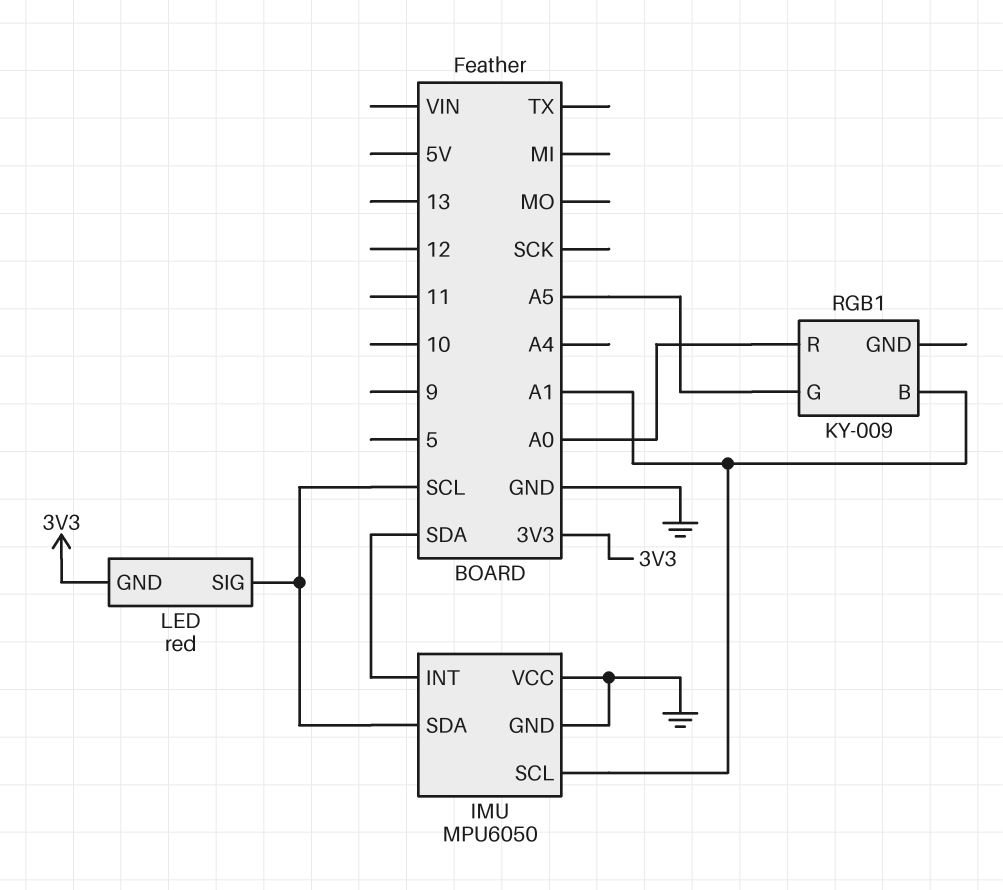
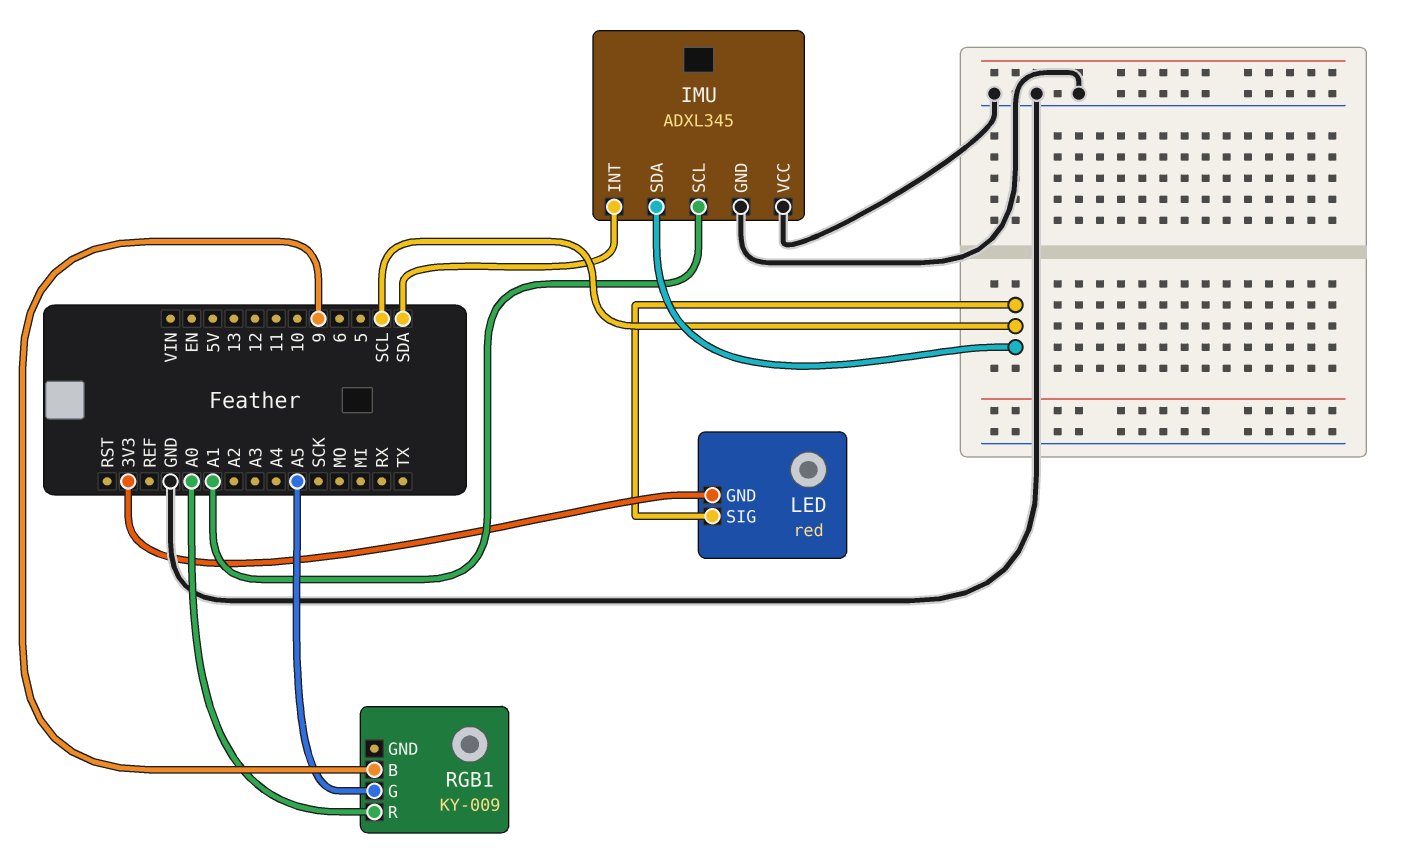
IMU: MPU6050 -> ADXL345
RGB1 pin B: A1 -> 9

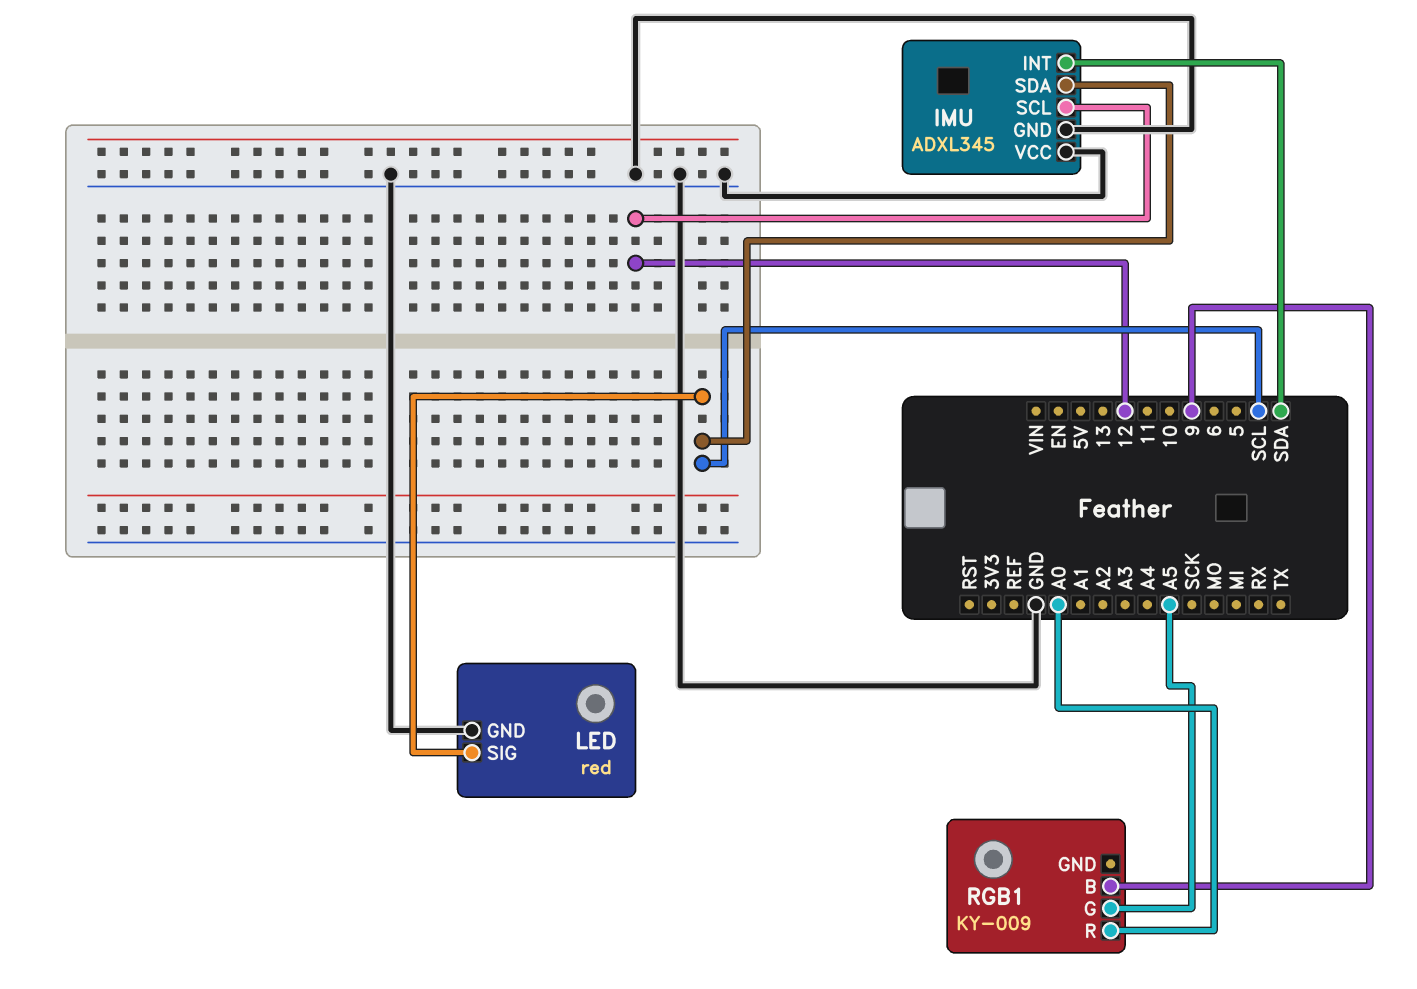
IMU pin SCL: A1 -> 12
LED pin GND: 3V3 -> GND

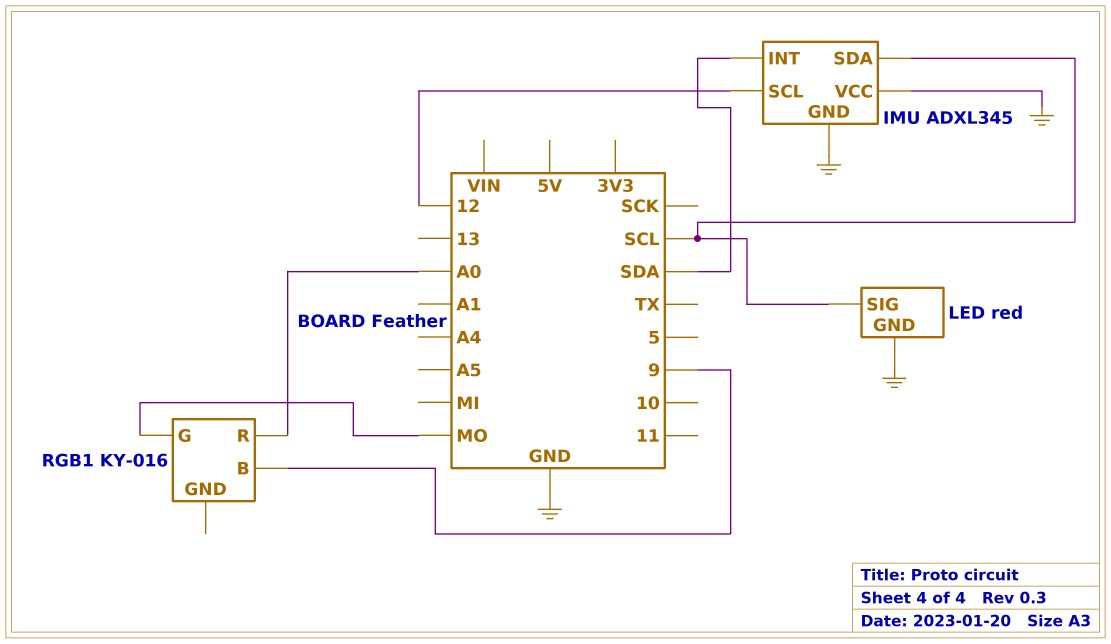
RGB1: KY-009 -> KY-016
RGB1 pin G: A5 -> MO

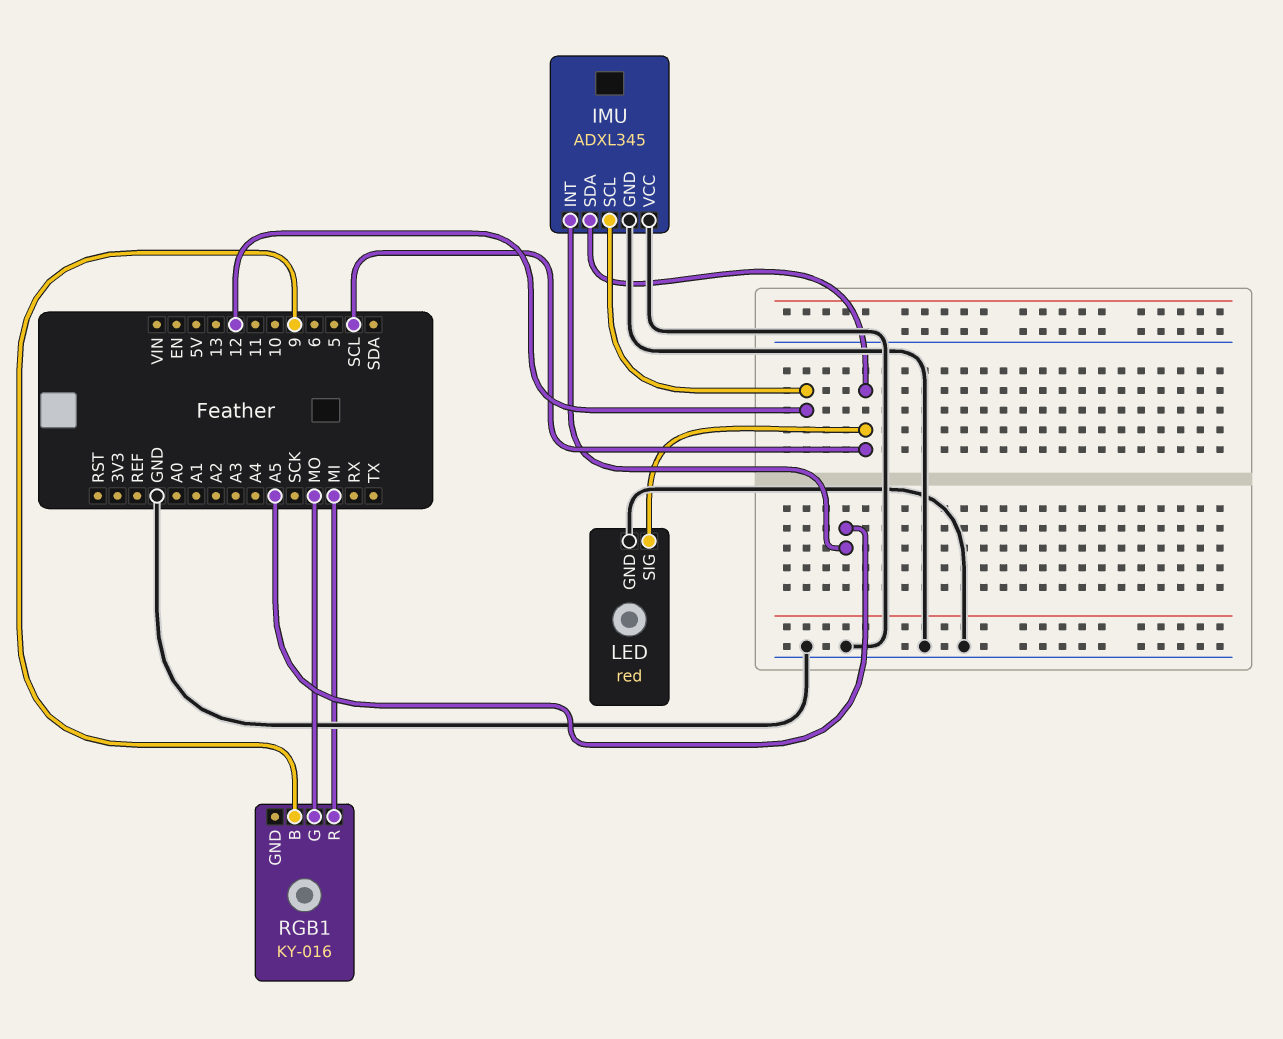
IMU pin INT: SDA -> A5
RGB1 pin R: A0 -> MI

